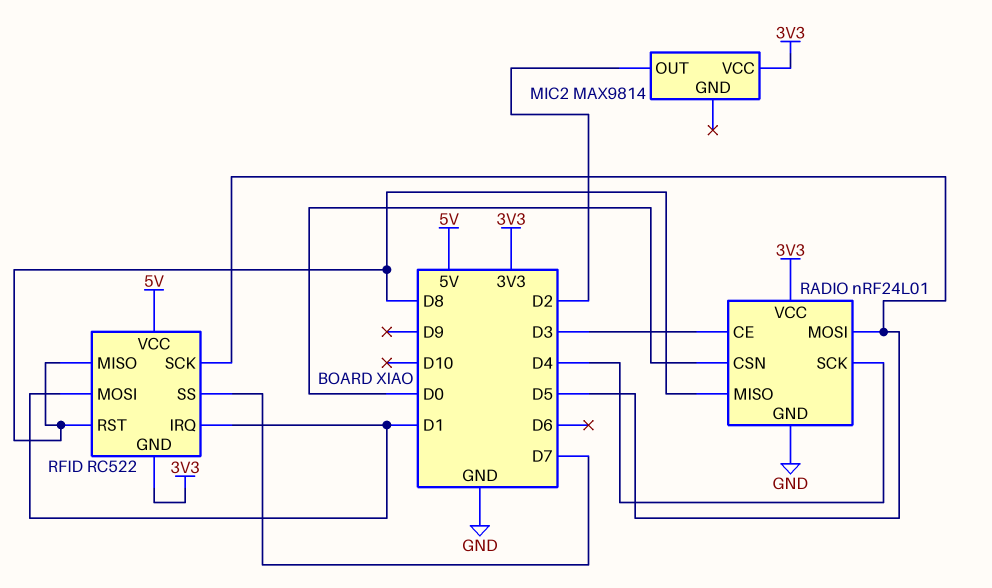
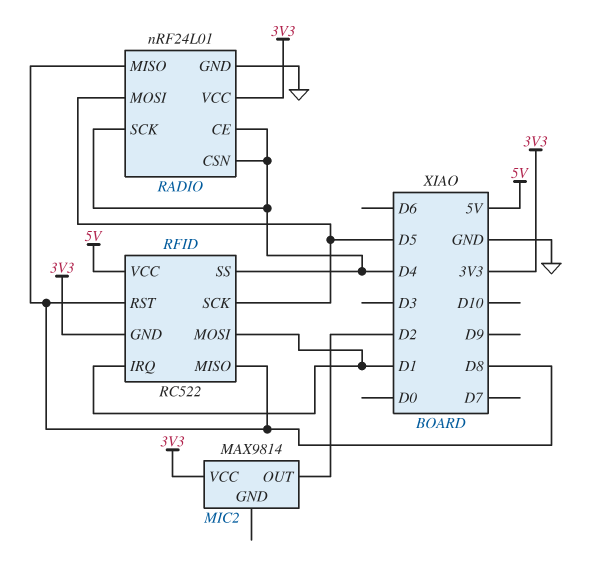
RADIO pin CE: D3 -> D4
RADIO pin CSN: D0 -> D4
RFID pin SS: D7 -> D4

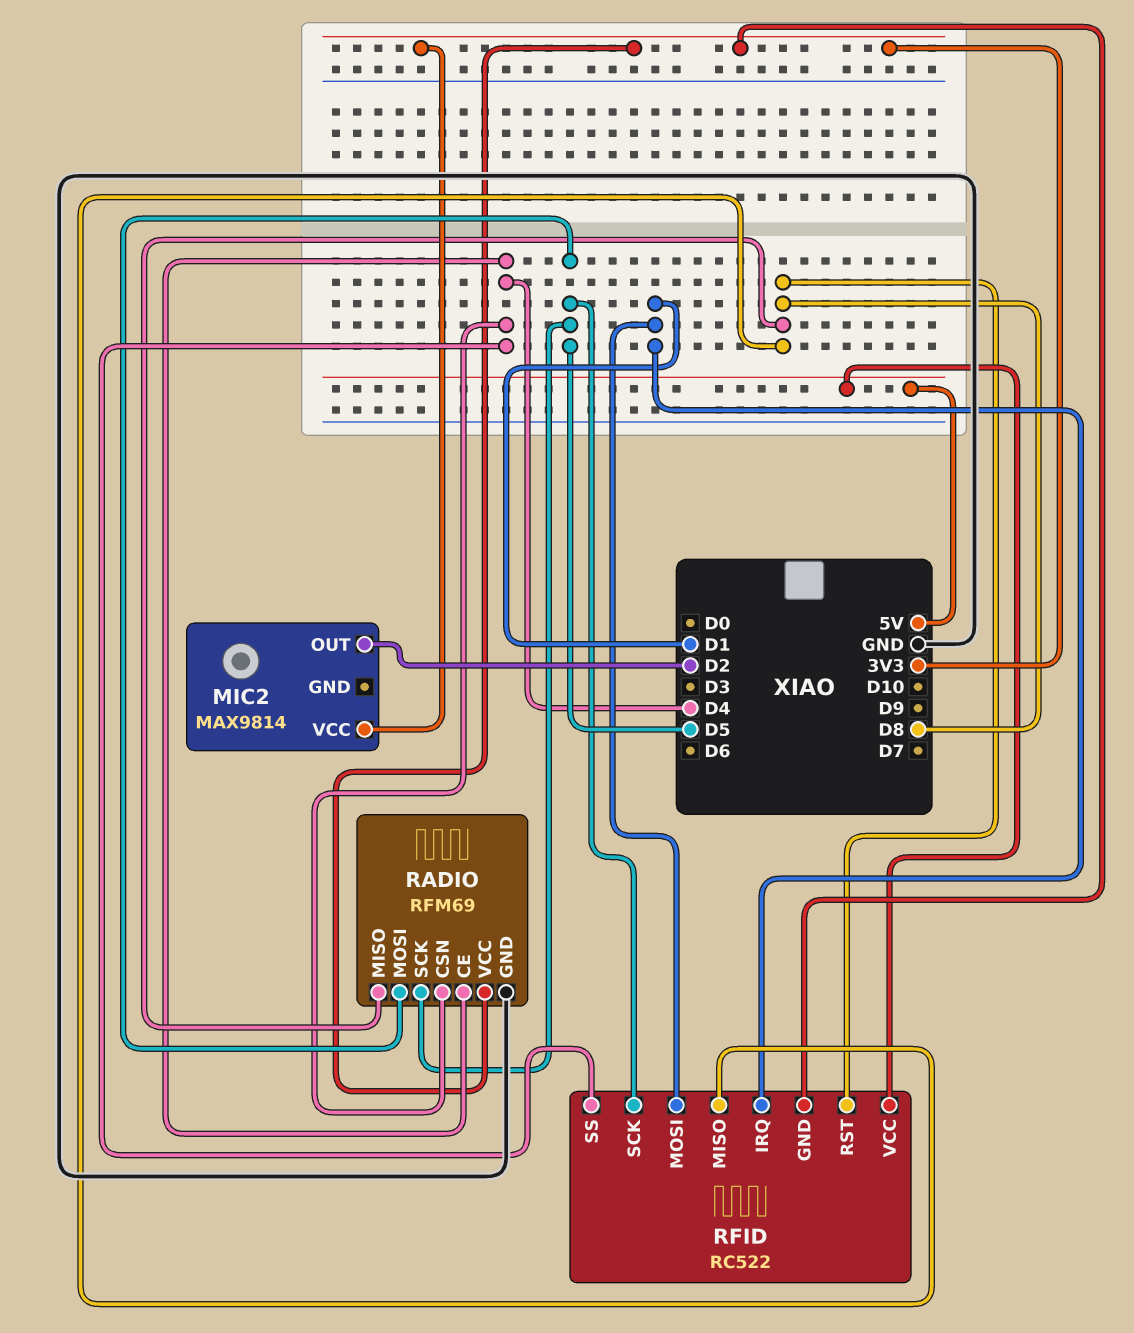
RADIO: nRF24L01 -> RFM69
RADIO pin SCK: D4 -> D5

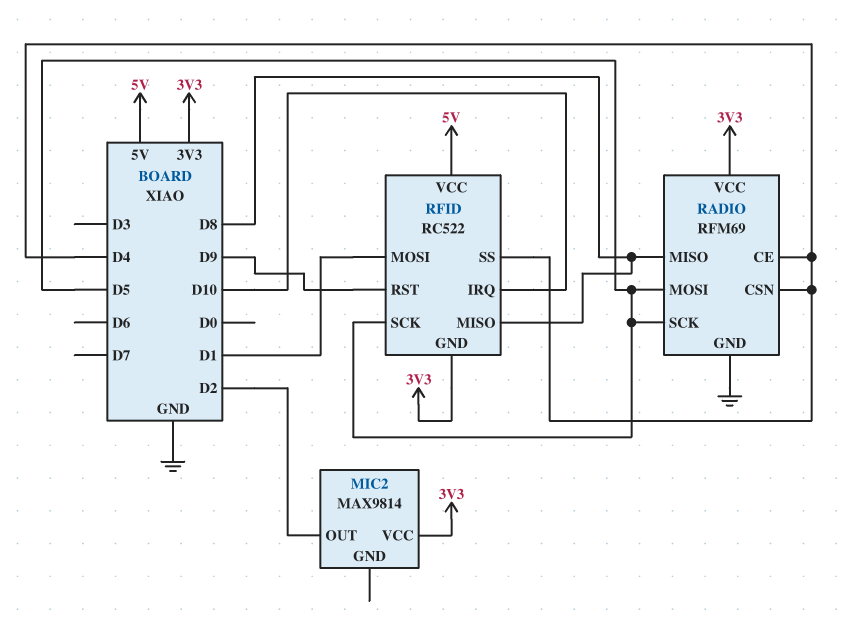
RFID pin IRQ: D1 -> D10
RFID pin RST: D8 -> D9

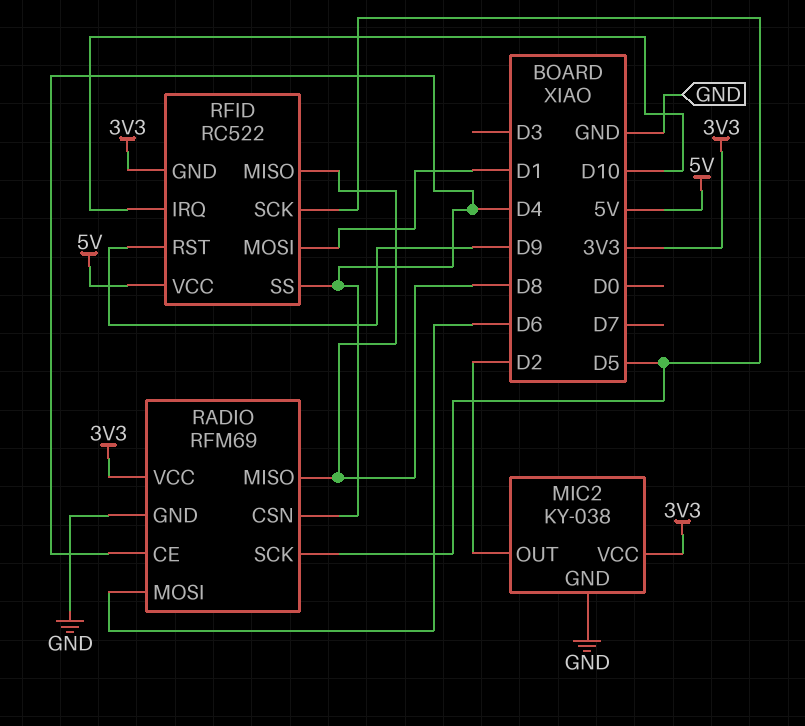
MIC2: MAX9814 -> KY-038
MIC2 pin GND: none -> GND
RADIO pin MOSI: D5 -> D6

